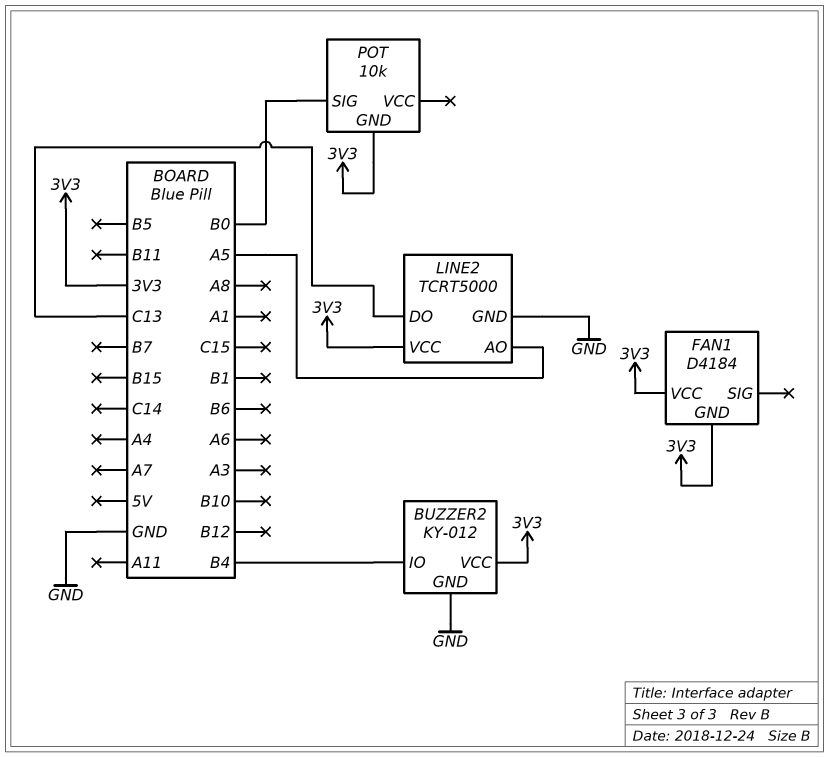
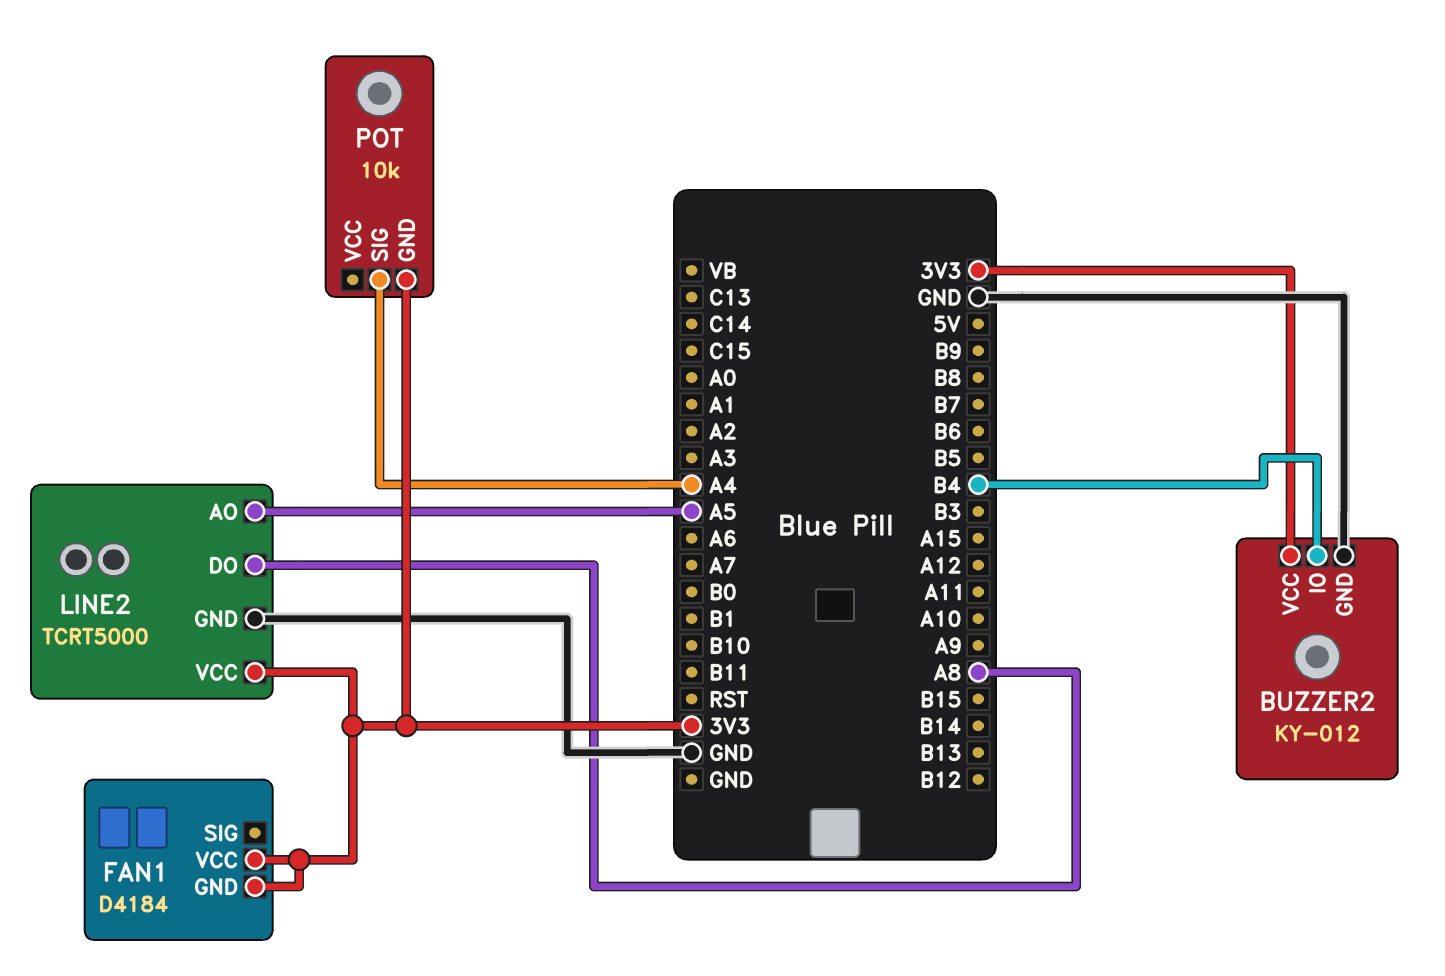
LINE2 pin DO: C13 -> A8
POT pin SIG: B0 -> A4

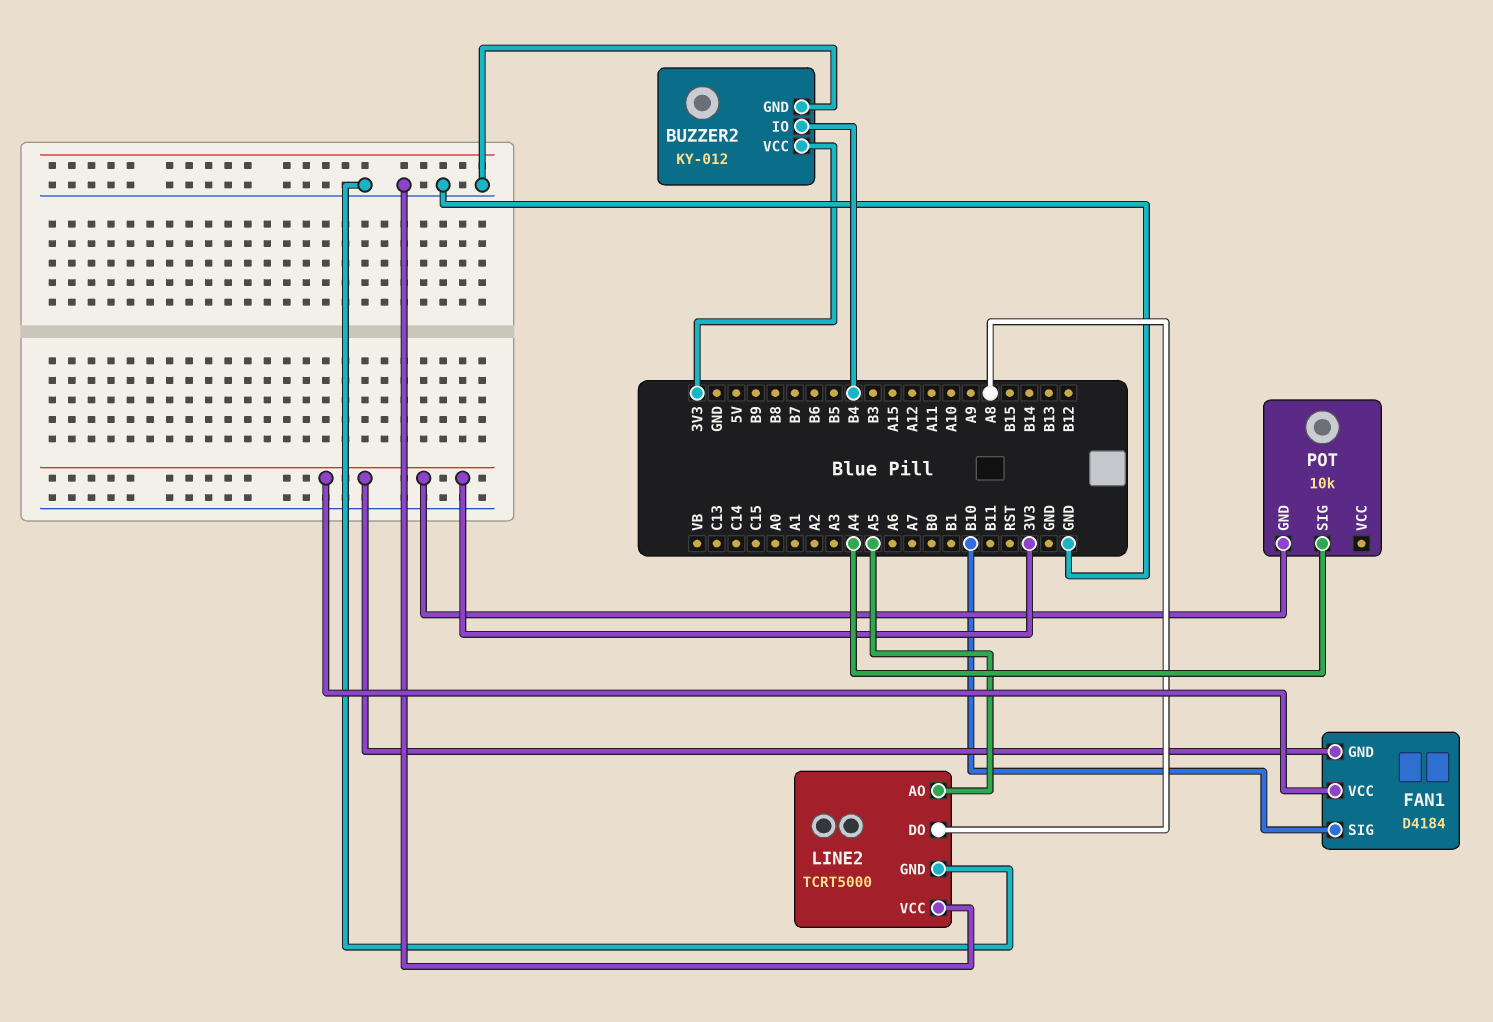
FAN1 pin SIG: none -> B10
LINE2 pin VCC: 3V3 -> GND

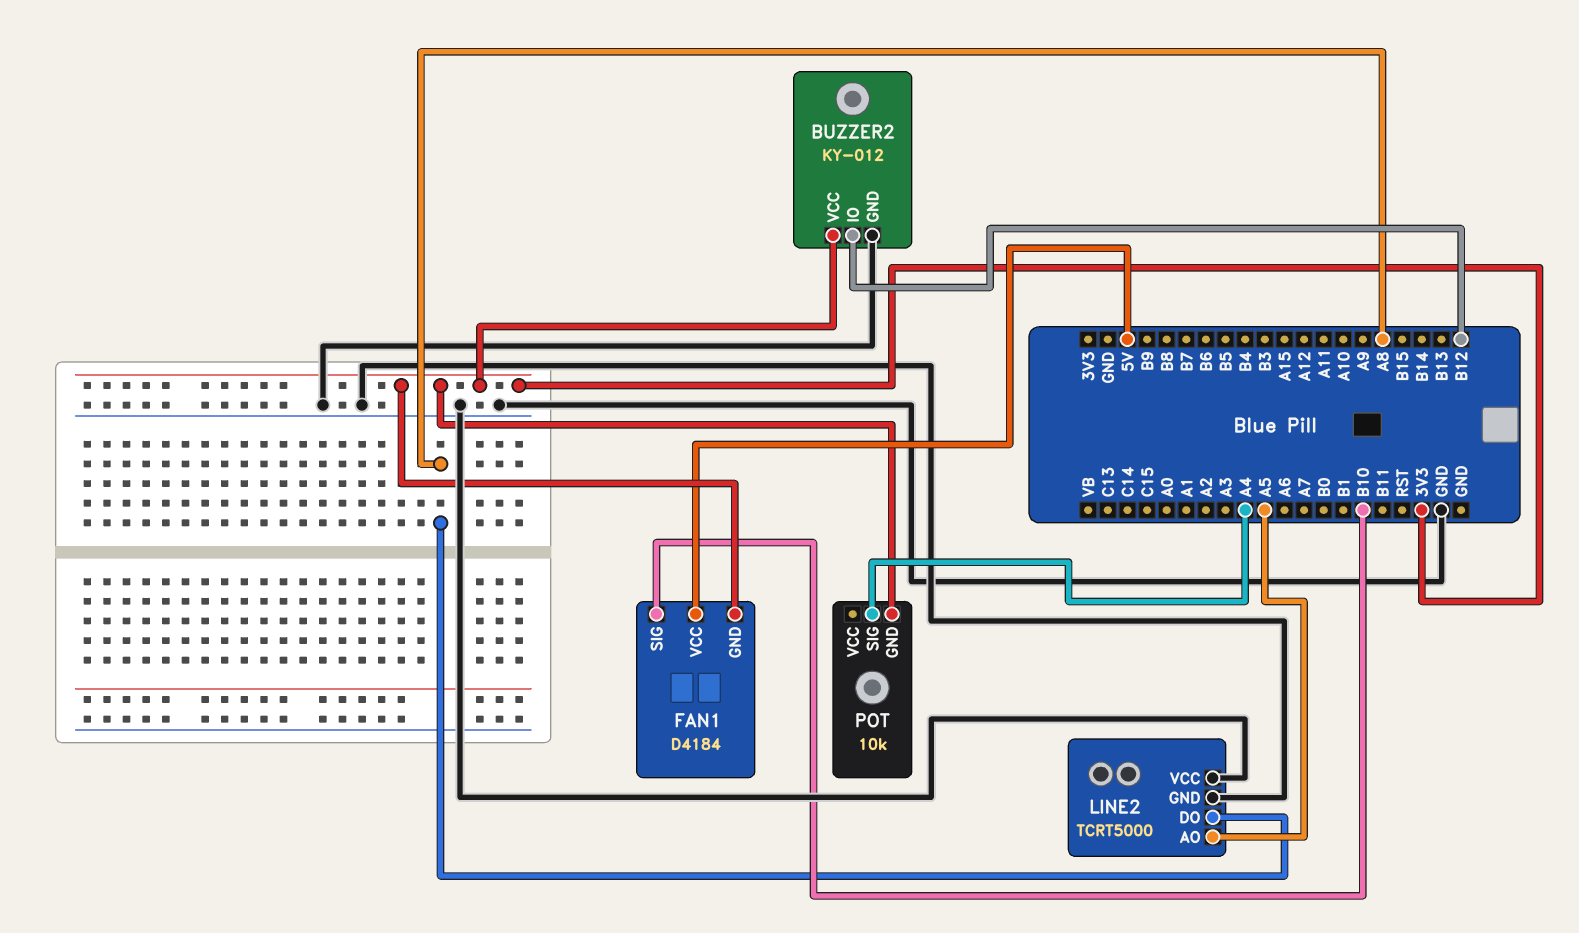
BUZZER2 pin IO: B4 -> B12
FAN1 pin VCC: 3V3 -> 5V

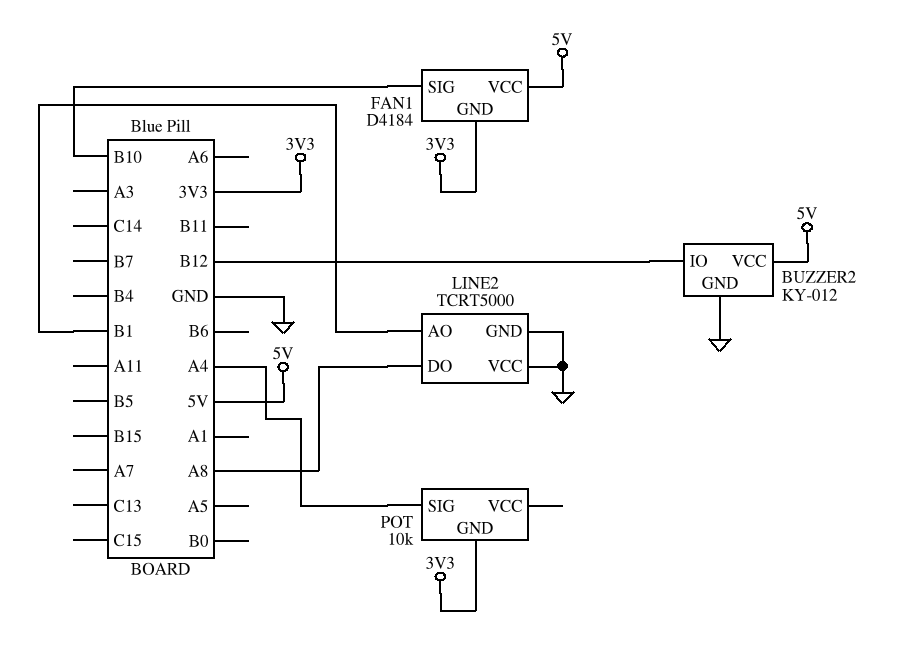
BUZZER2 pin VCC: 3V3 -> 5V
LINE2 pin AO: A5 -> B1

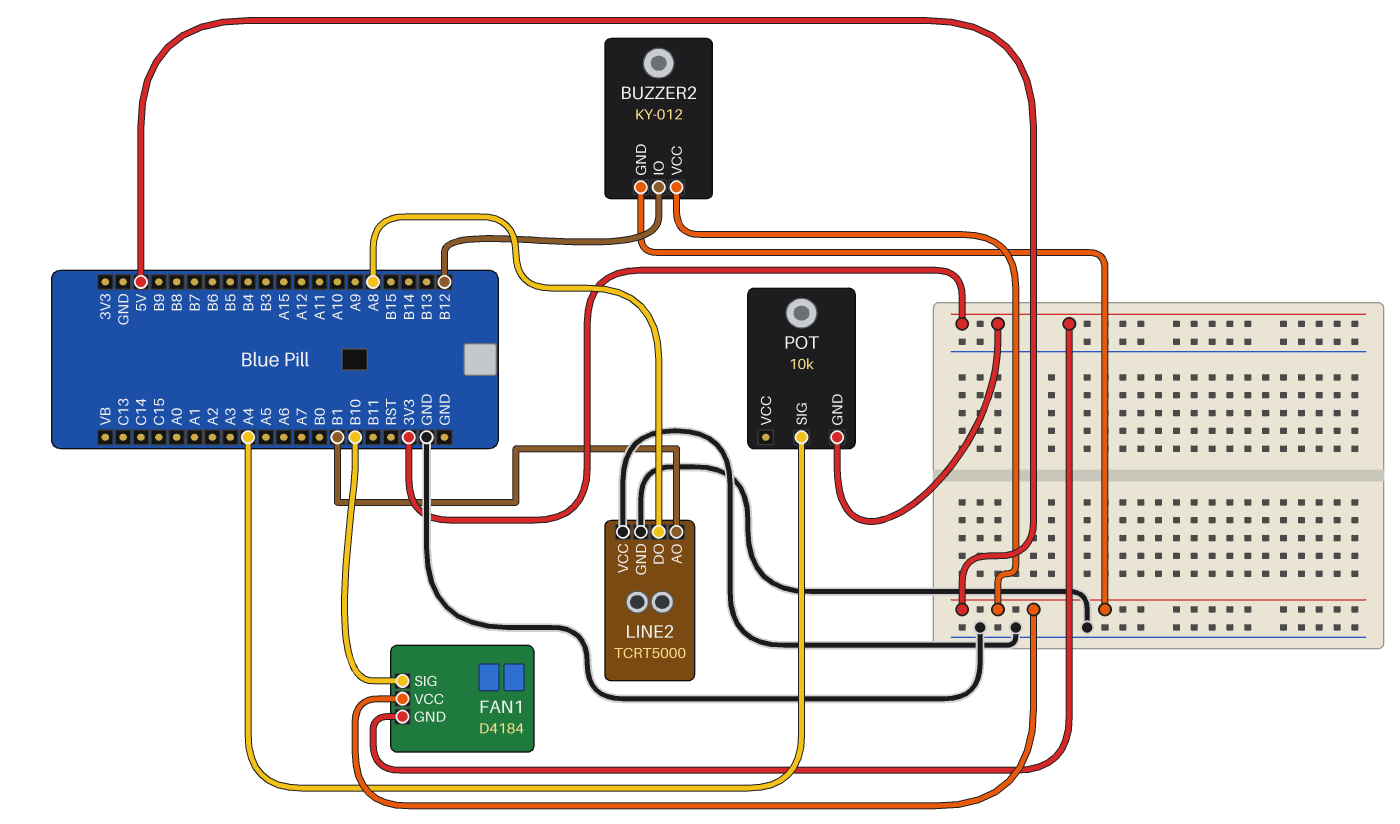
BUZZER2 pin GND: GND -> 5V

